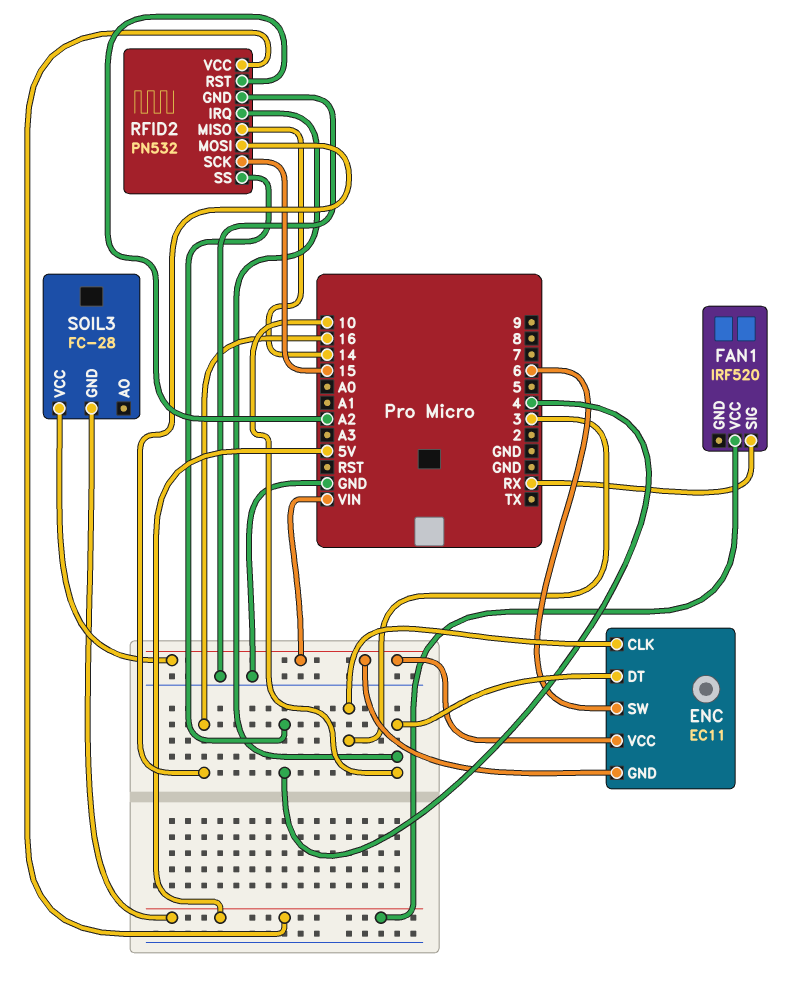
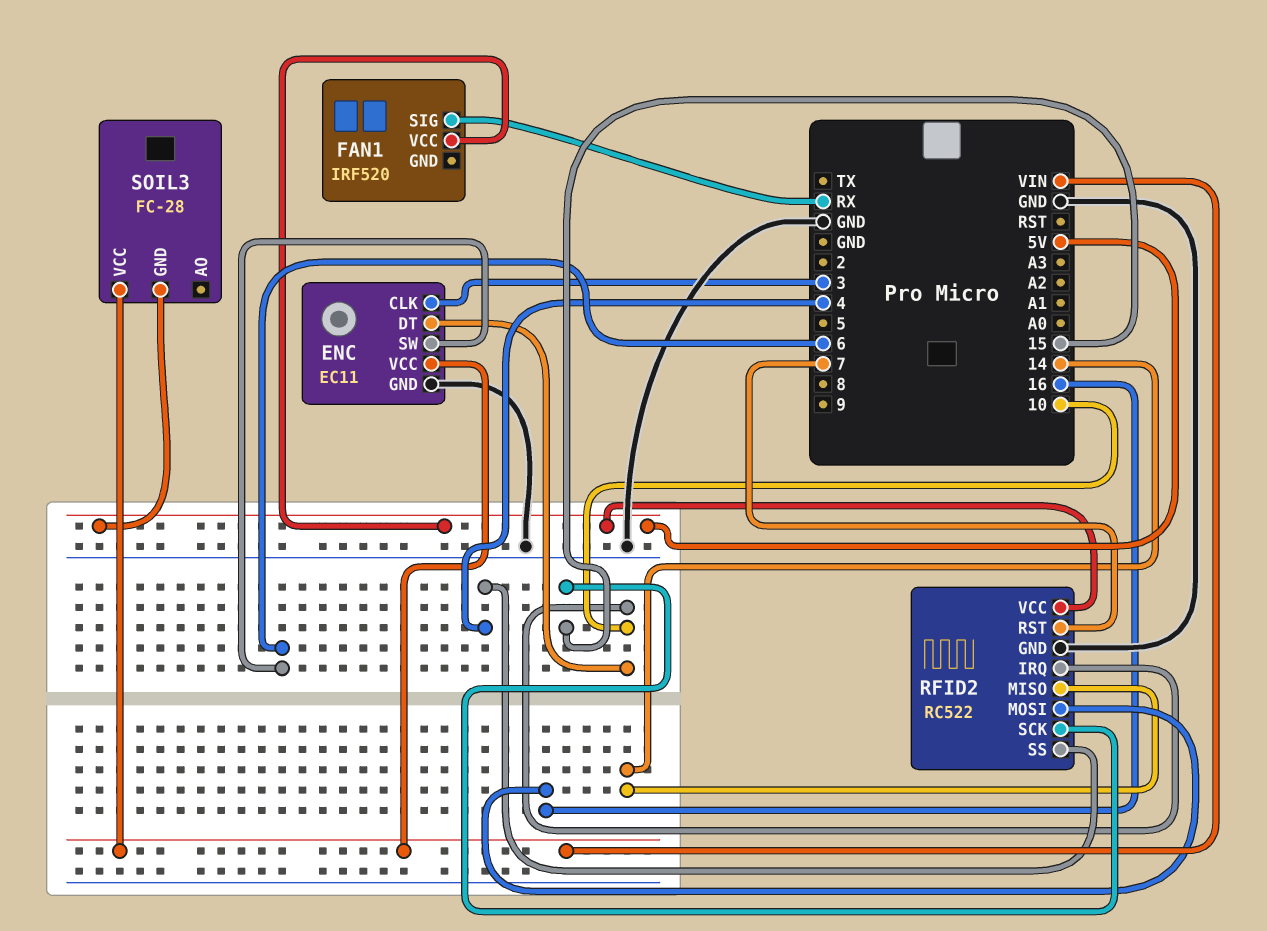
ENC pin GND: VIN -> GND
RFID2: PN532 -> RC522
RFID2 pin RST: A2 -> 7

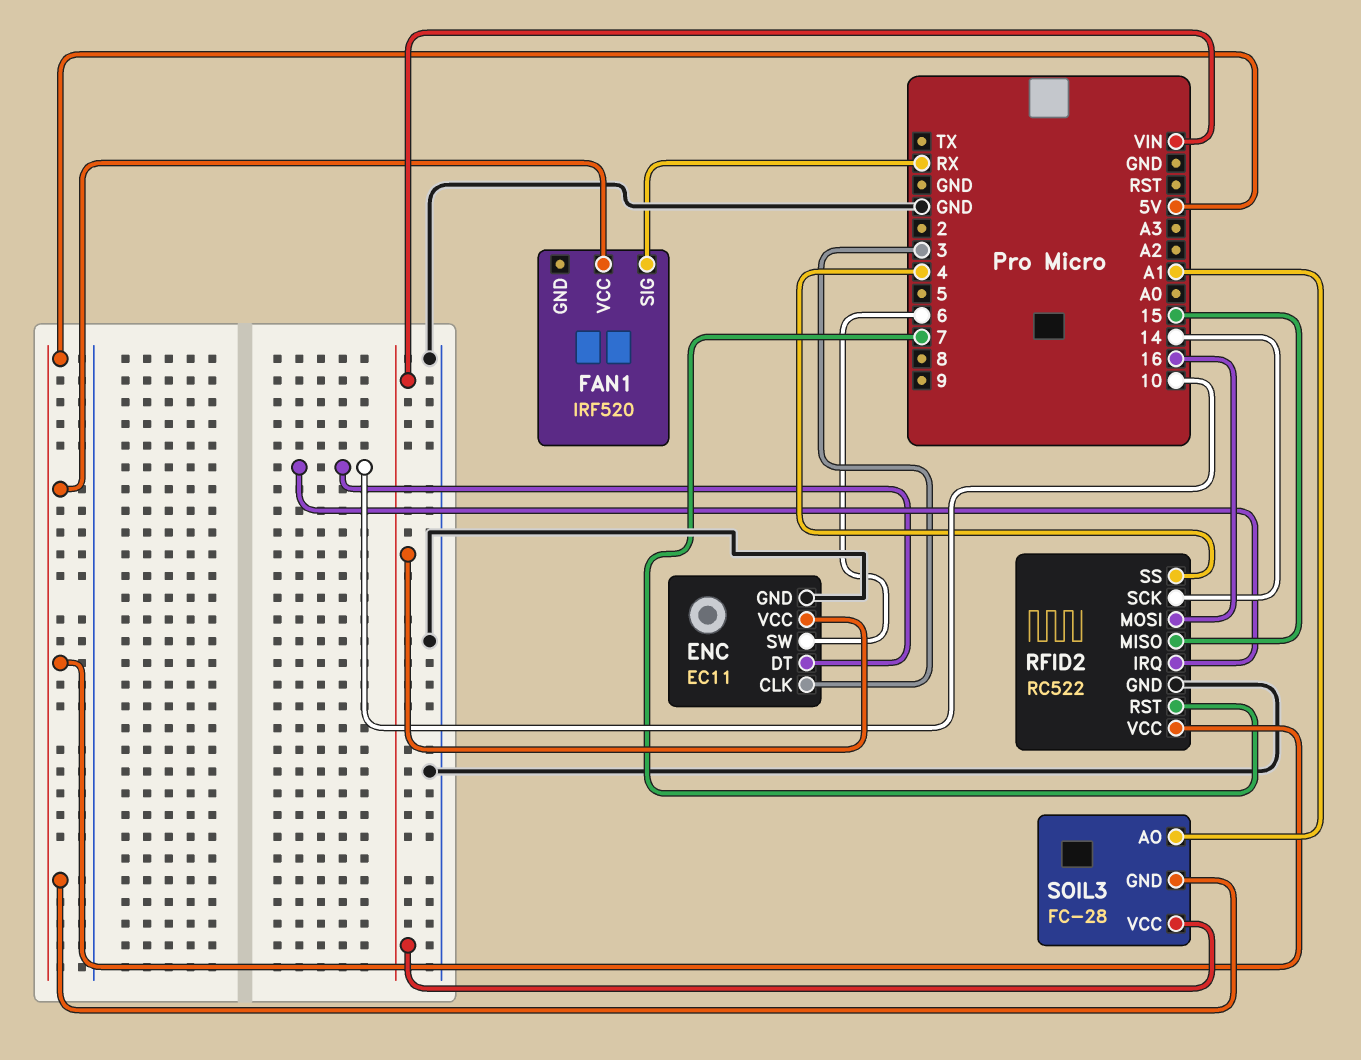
RFID2 pin MISO: 14 -> 15
RFID2 pin SCK: 15 -> 14
SOIL3 pin AO: none -> A1

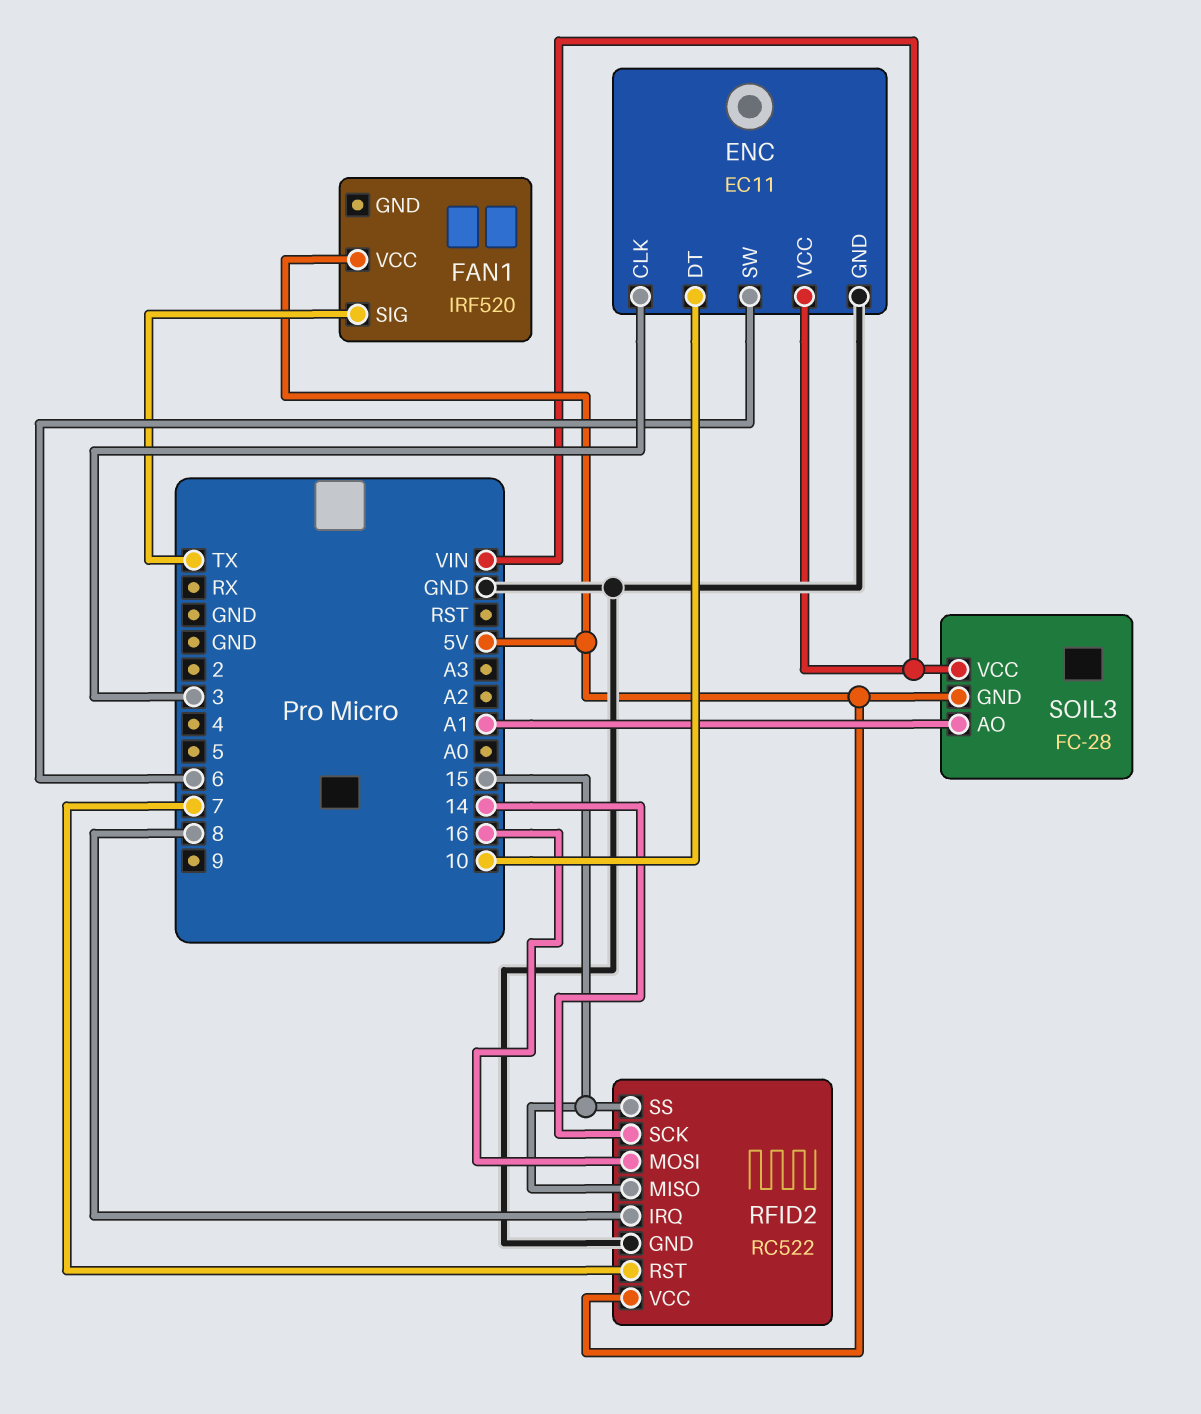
FAN1 pin SIG: RX -> TX
RFID2 pin IRQ: 10 -> 8
RFID2 pin SS: 4 -> 15

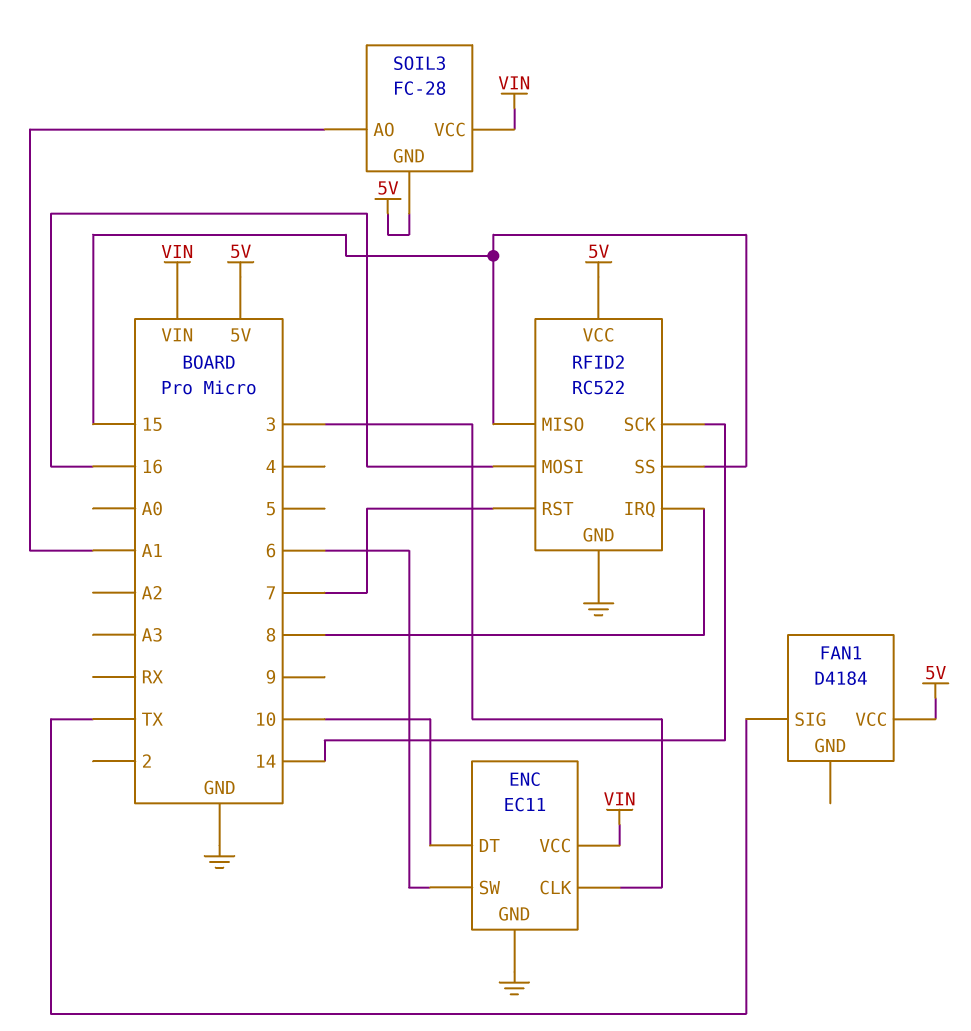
FAN1: IRF520 -> D4184

